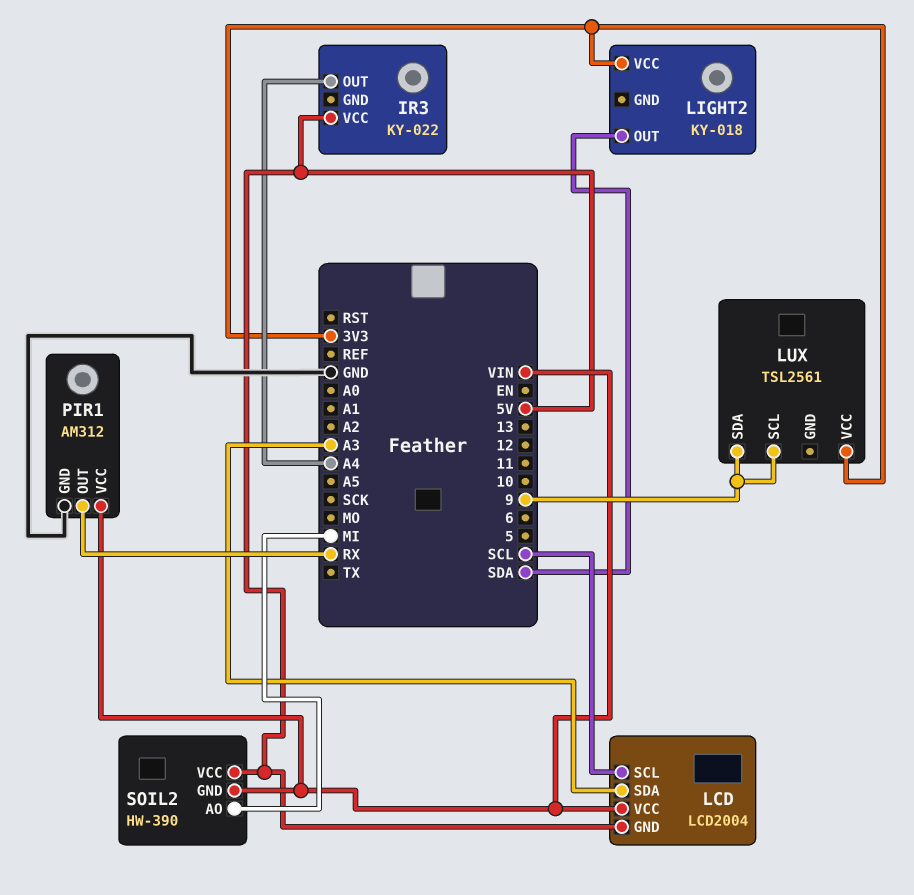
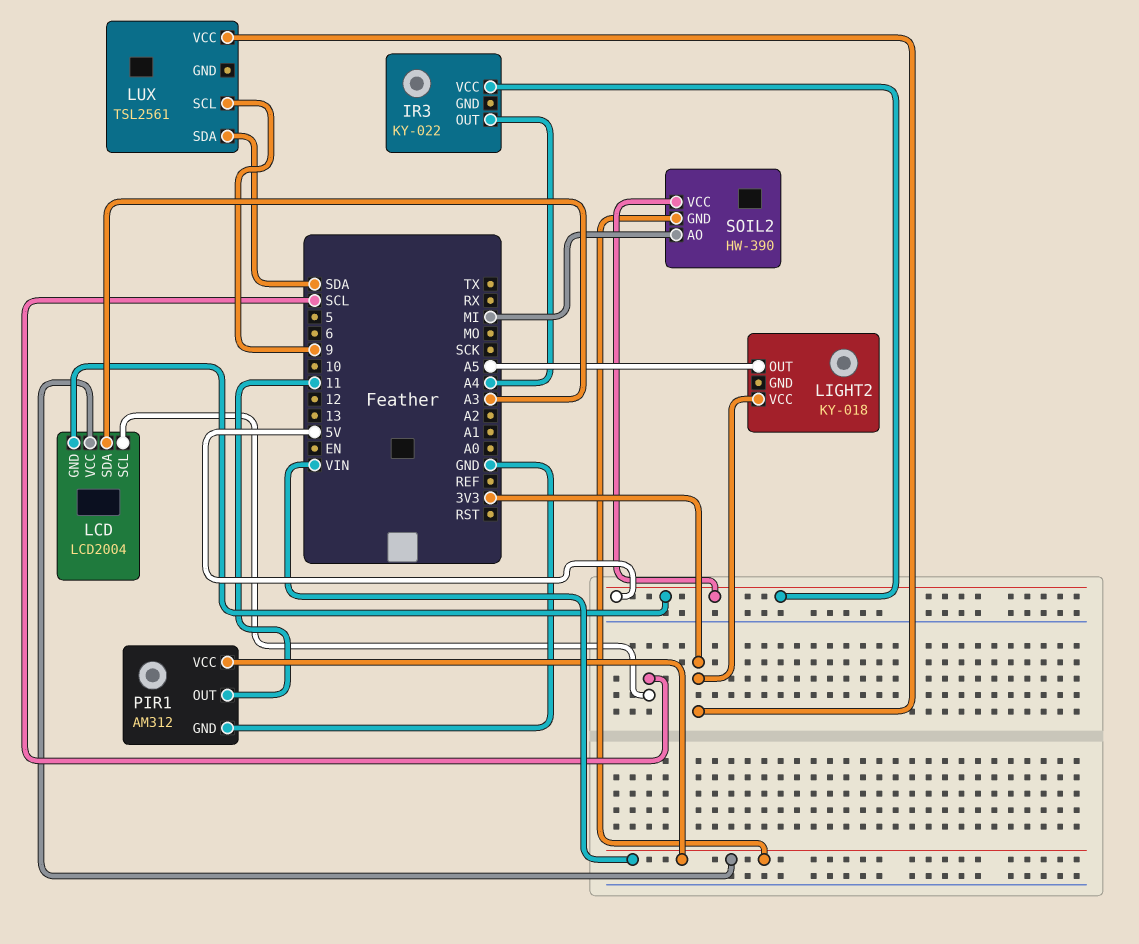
LIGHT2 pin OUT: SDA -> A5
LUX pin SDA: 9 -> SDA
PIR1 pin OUT: RX -> 11

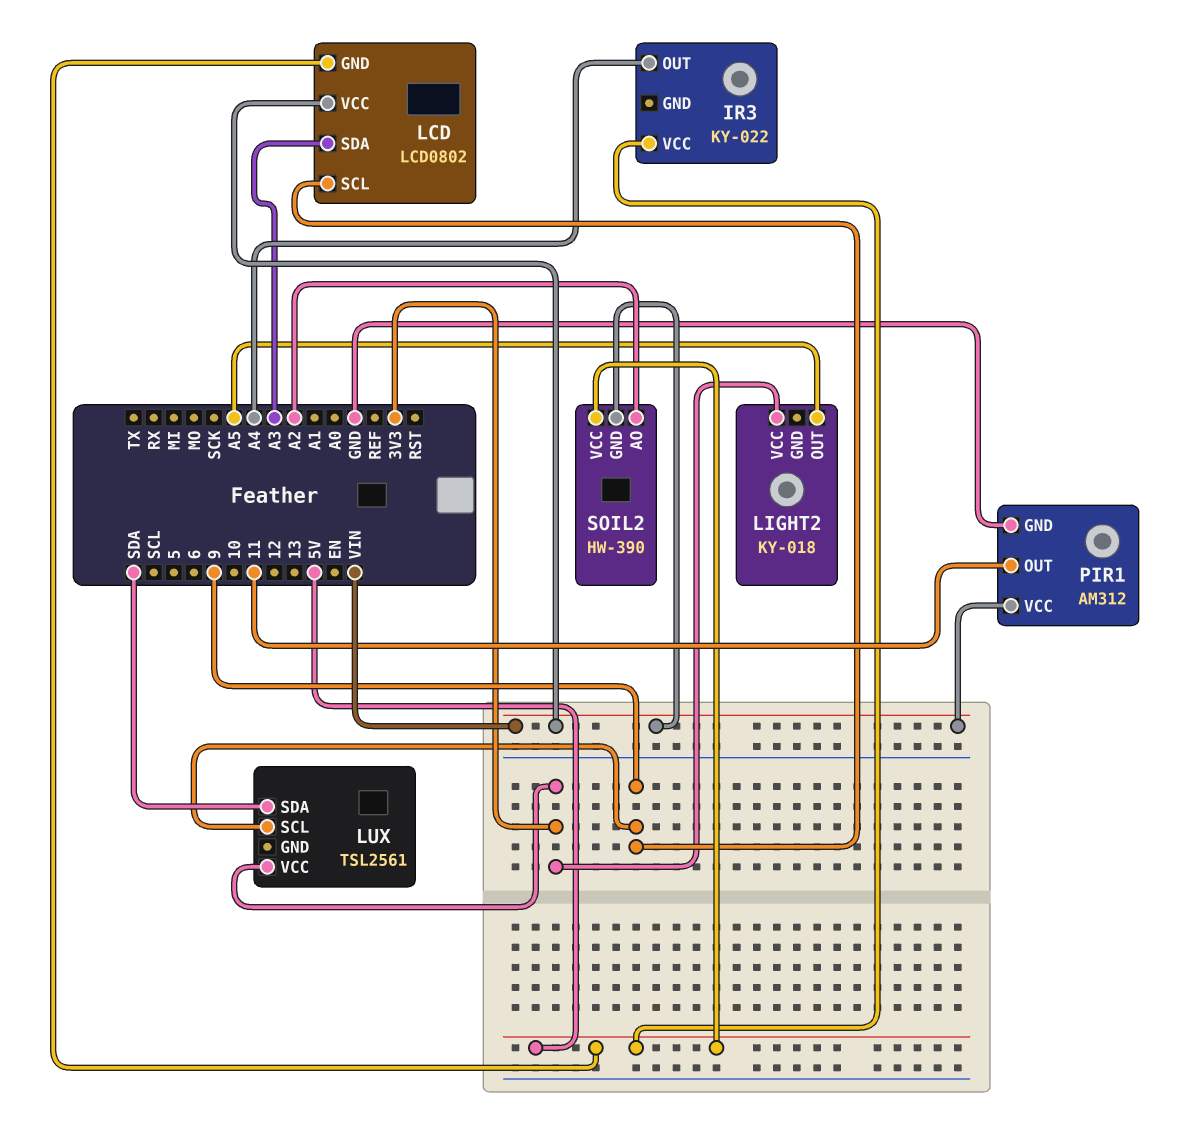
LCD: LCD2004 -> LCD0802
LCD pin SCL: SCL -> 9
SOIL2 pin AO: MI -> A2

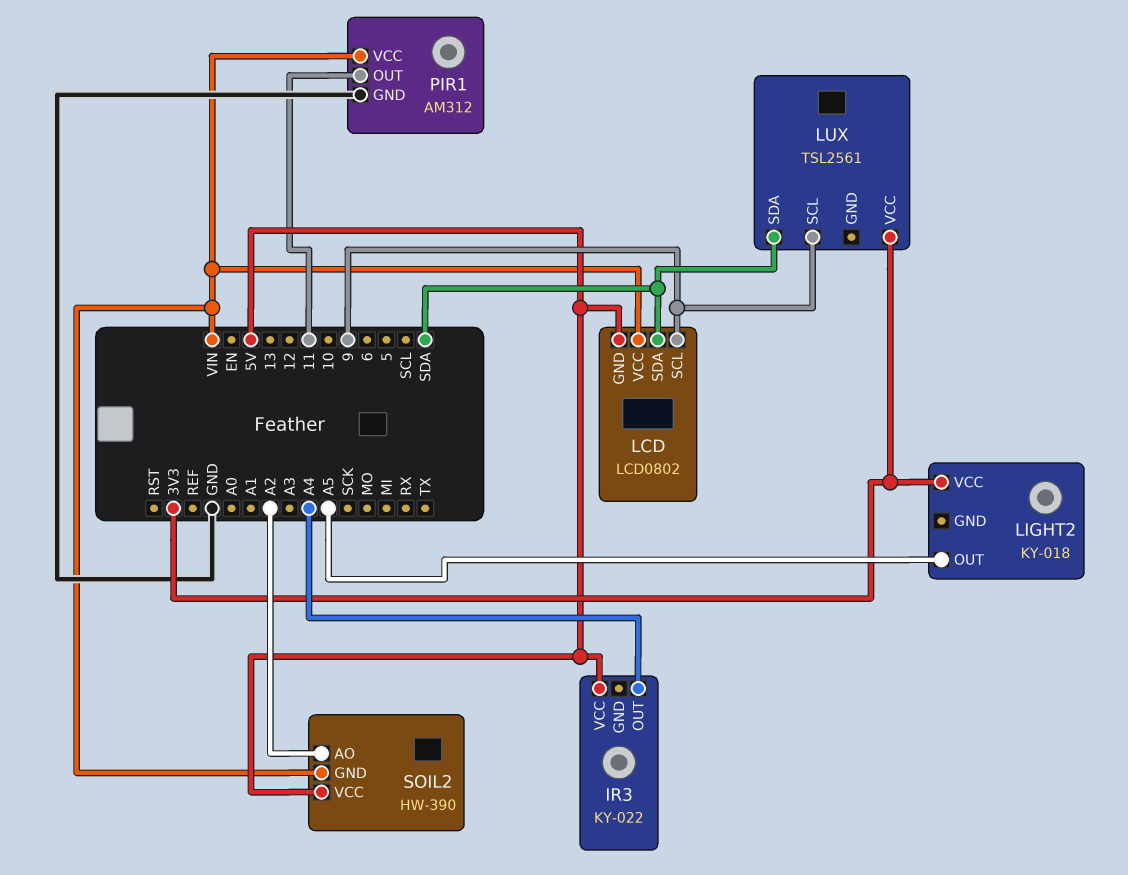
LCD pin SDA: A3 -> SDA

